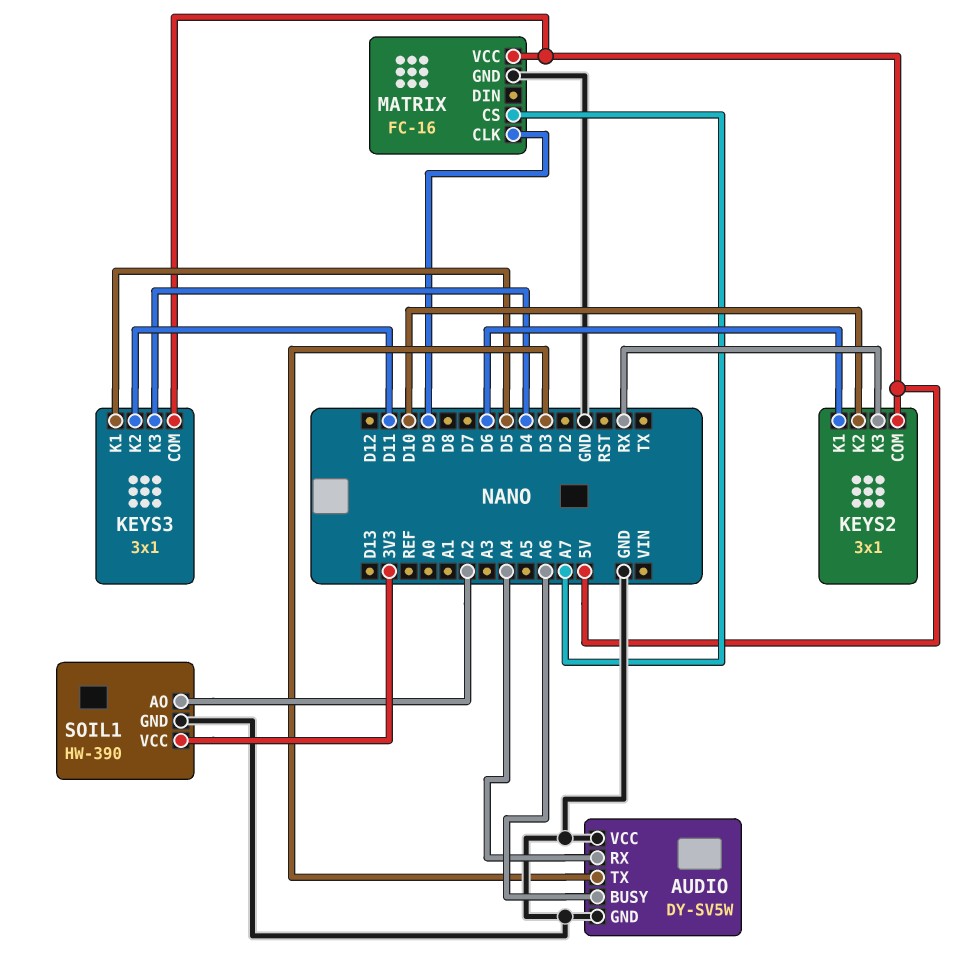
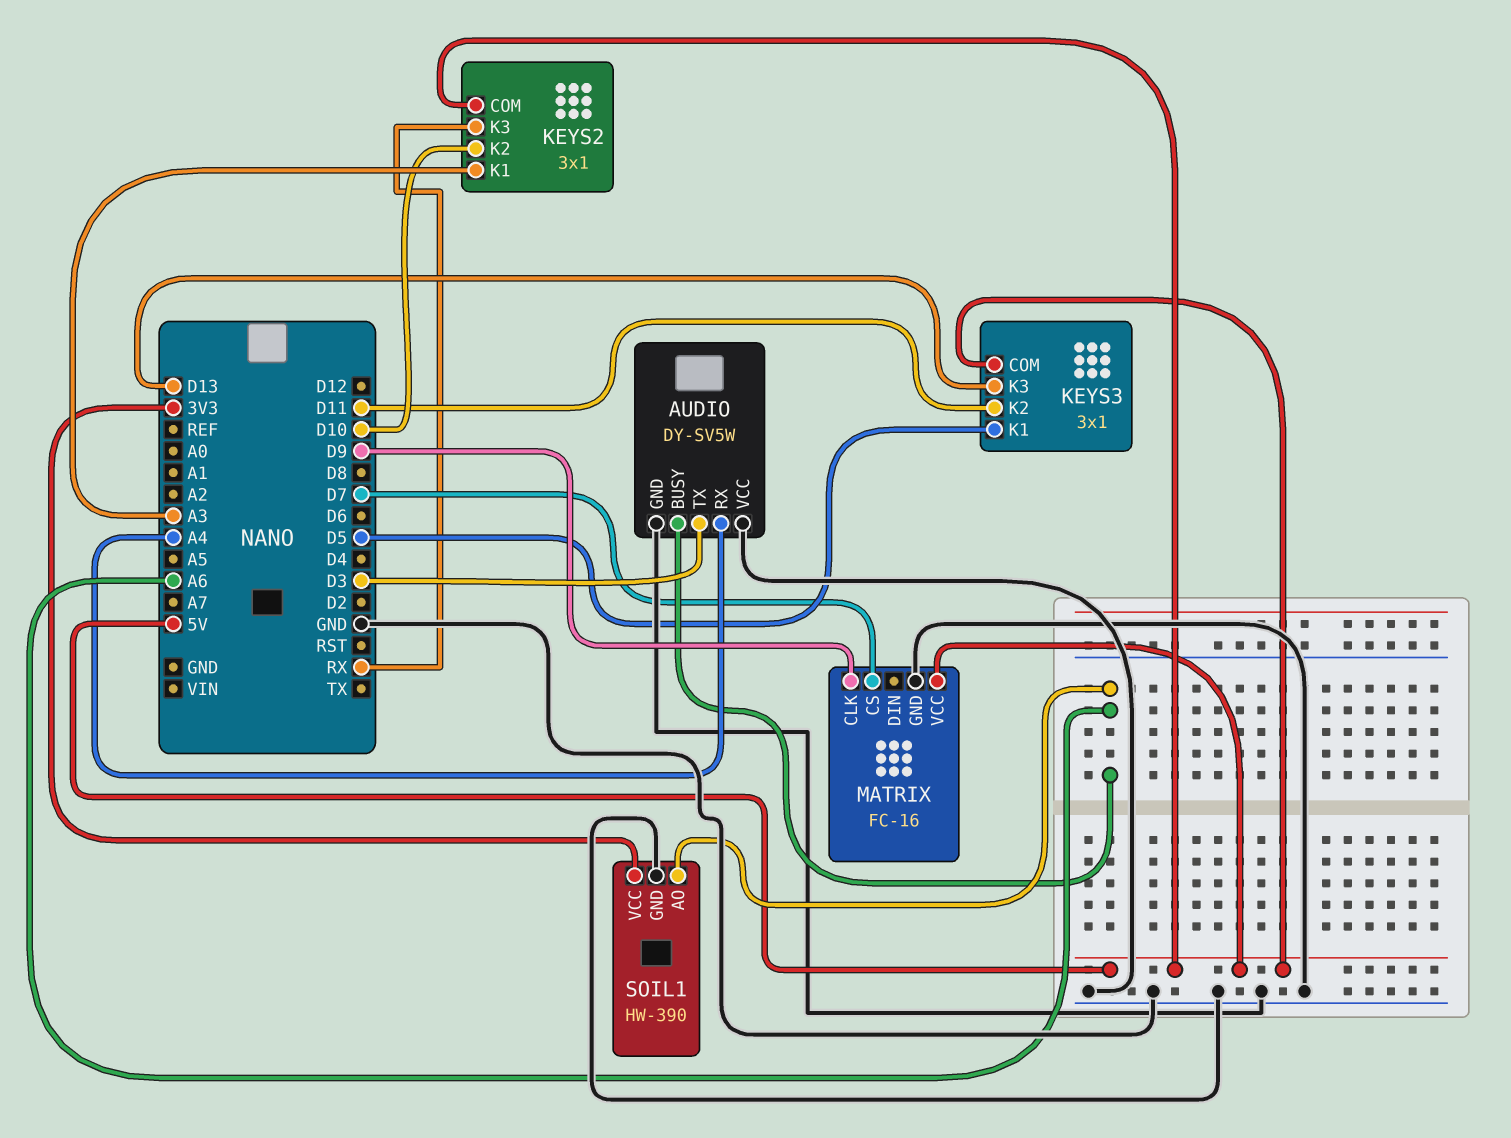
KEYS2 pin K1: D6 -> A3
KEYS3 pin K3: D4 -> D13
MATRIX pin CS: A7 -> D7
SOIL1 pin AO: A2 -> A6

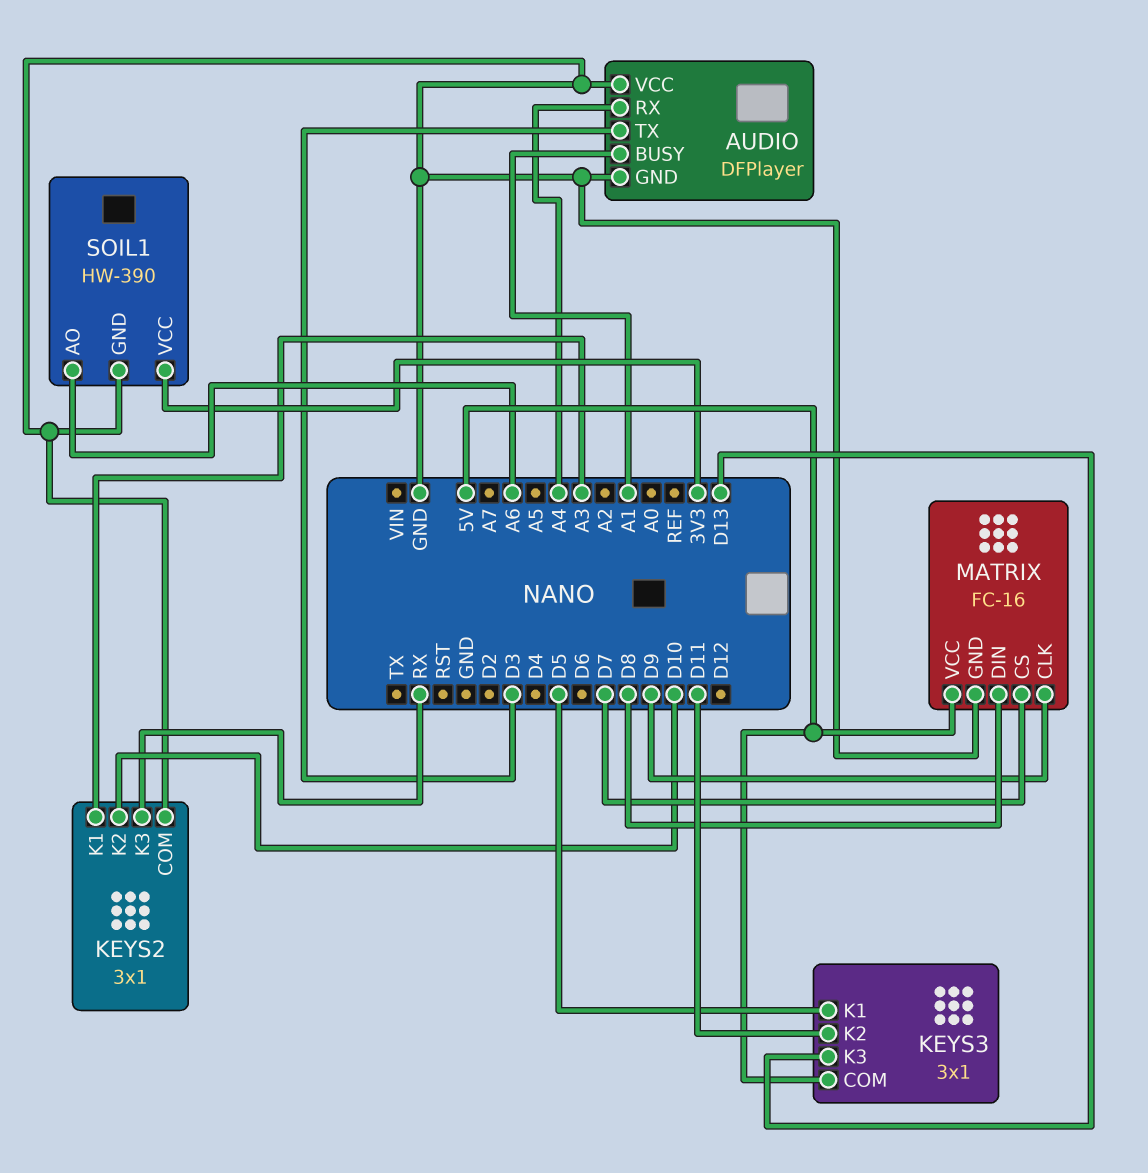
AUDIO: DY-SV5W -> DFPlayer
AUDIO pin BUSY: A6 -> A1
KEYS2 pin COM: 5V -> GND
MATRIX pin DIN: none -> D8

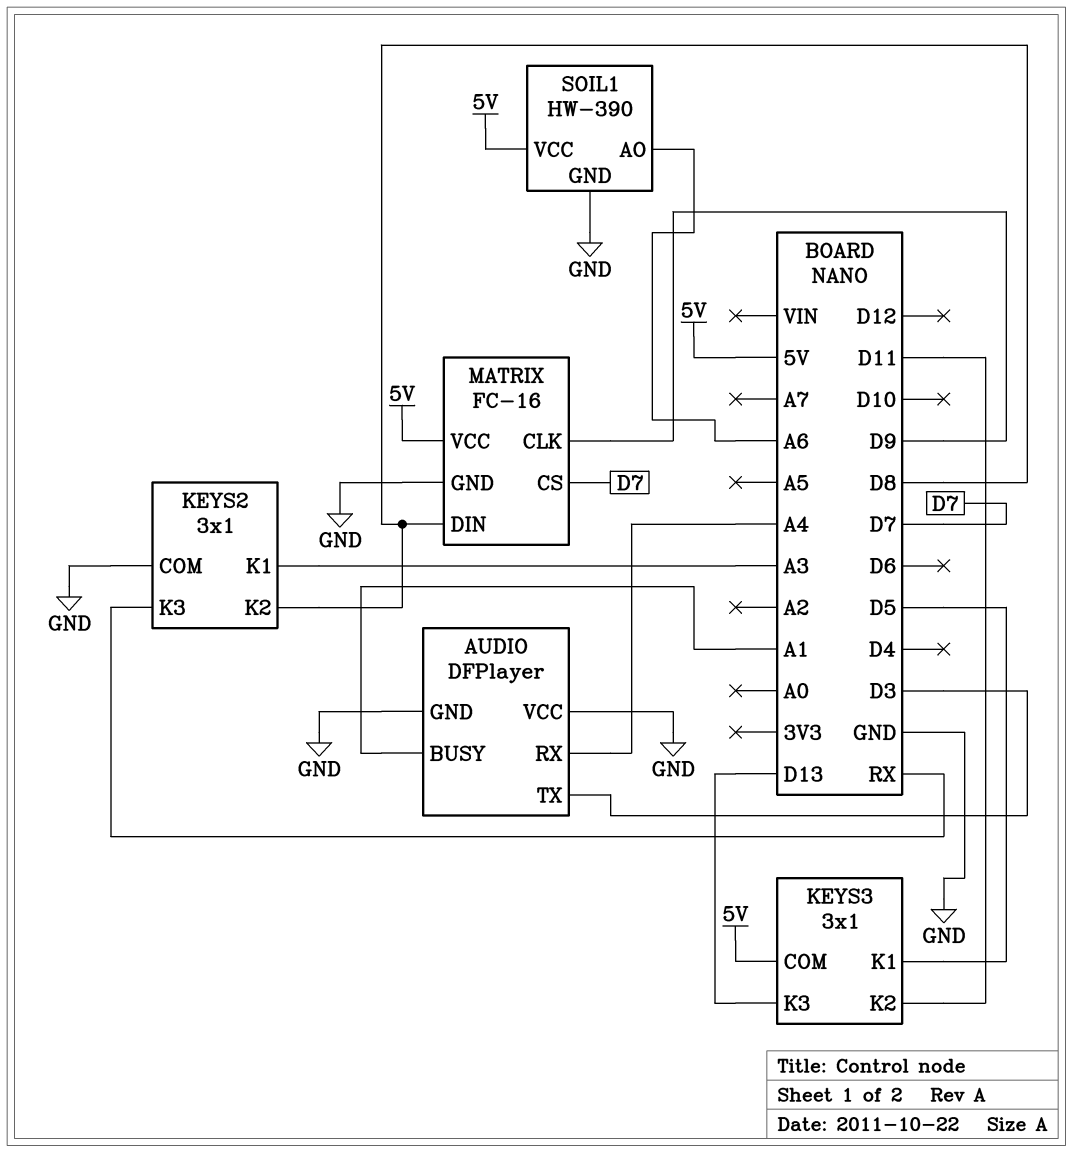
KEYS2 pin K2: D10 -> D8
SOIL1 pin VCC: 3V3 -> 5V

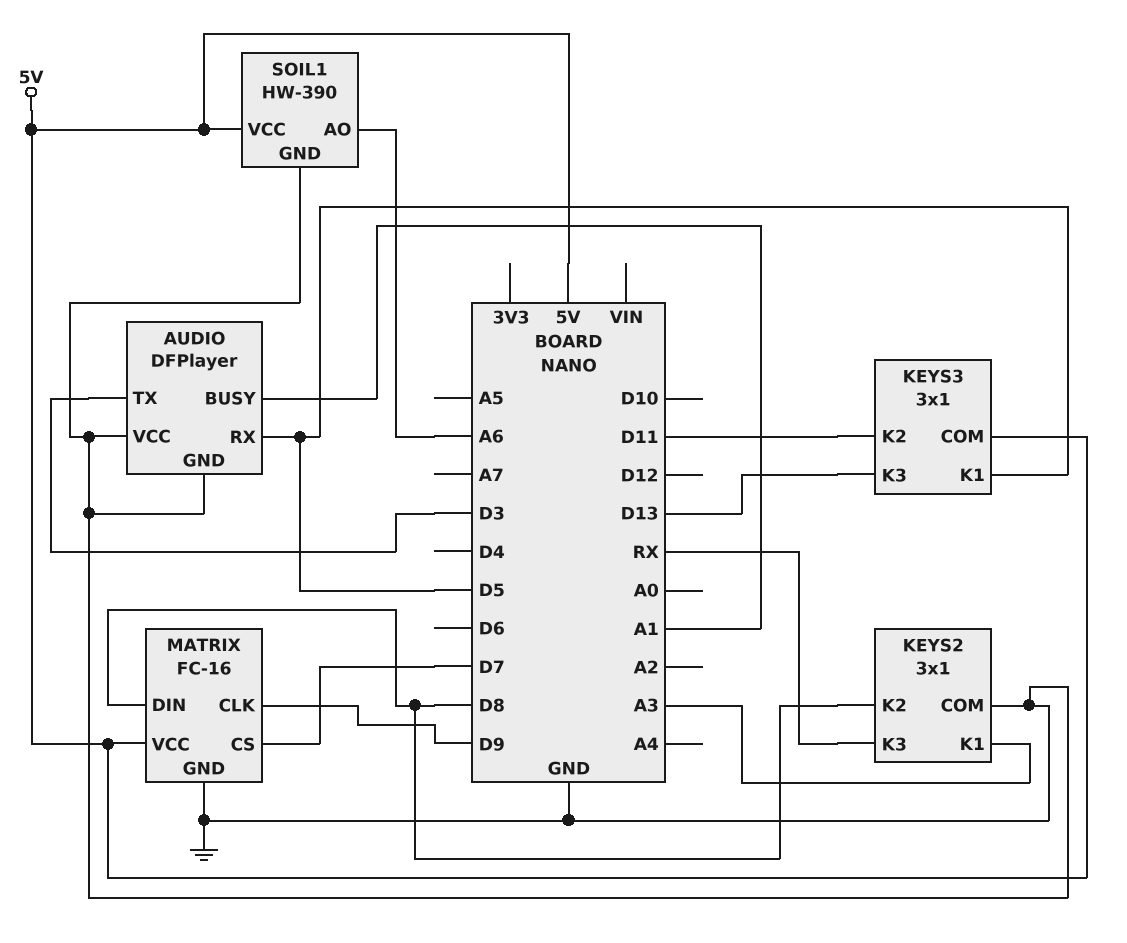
AUDIO pin RX: A4 -> D5

